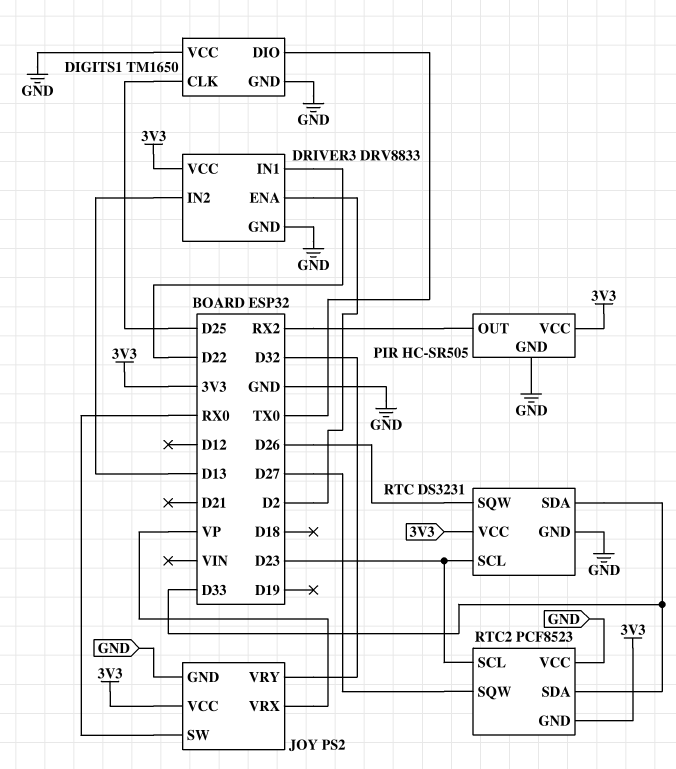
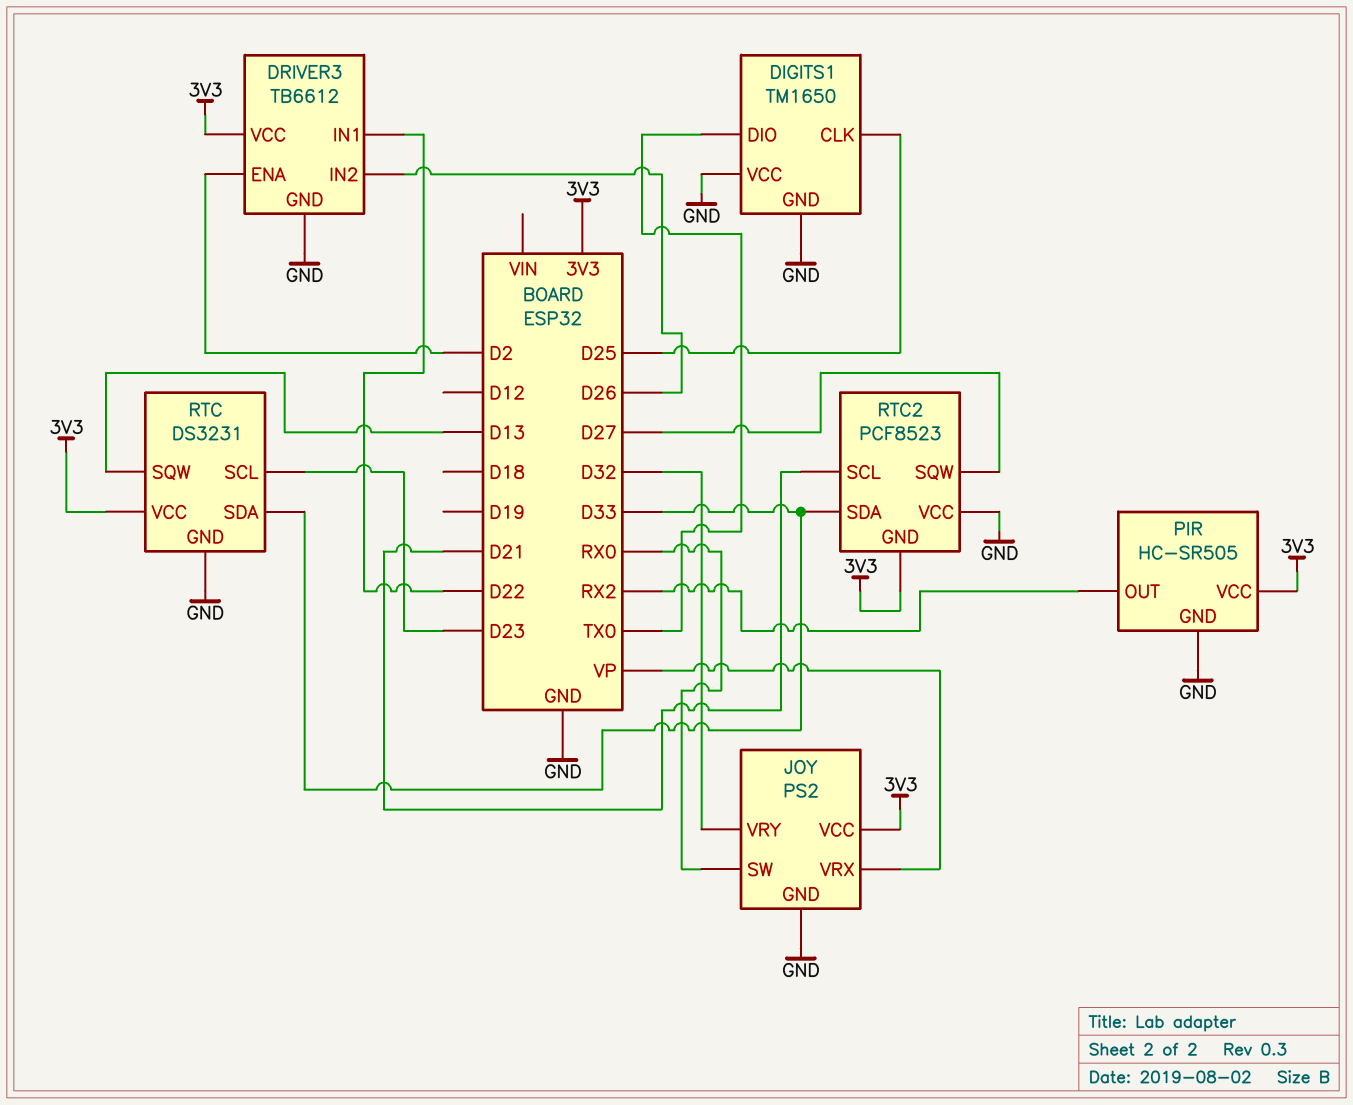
DRIVER3: DRV8833 -> TB6612
DRIVER3 pin IN2: D13 -> D26
RTC pin SQW: D26 -> D13
RTC2 pin SCL: D23 -> D21

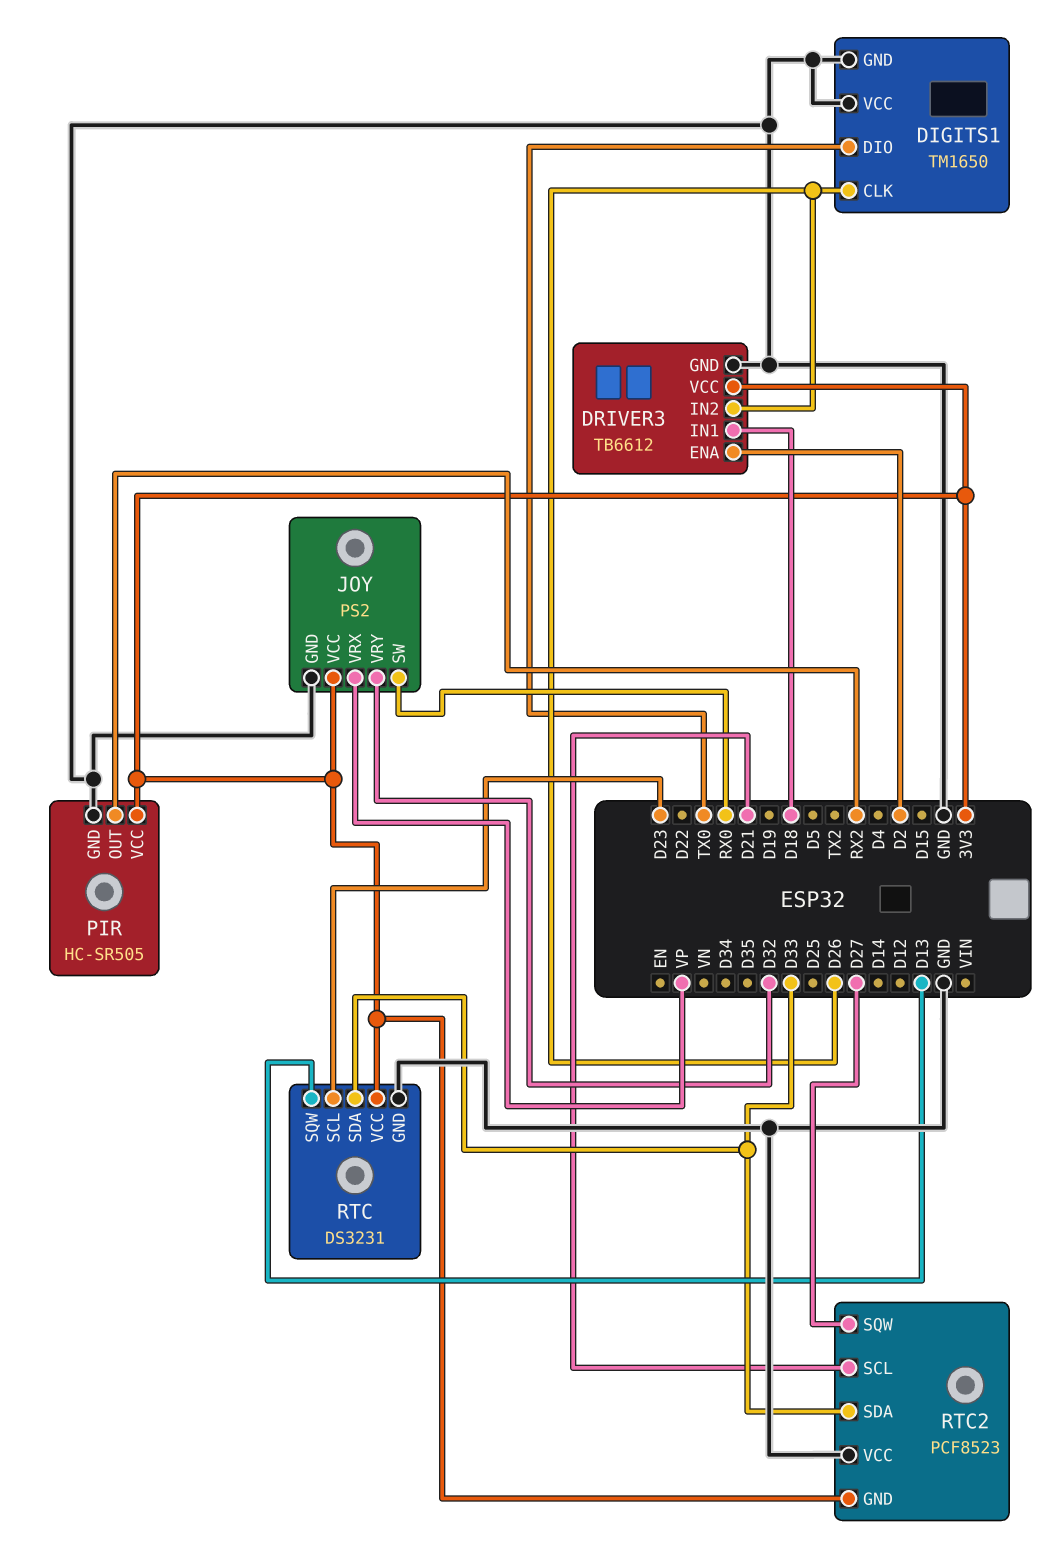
DIGITS1 pin CLK: D25 -> D26
DRIVER3 pin IN1: D22 -> D18

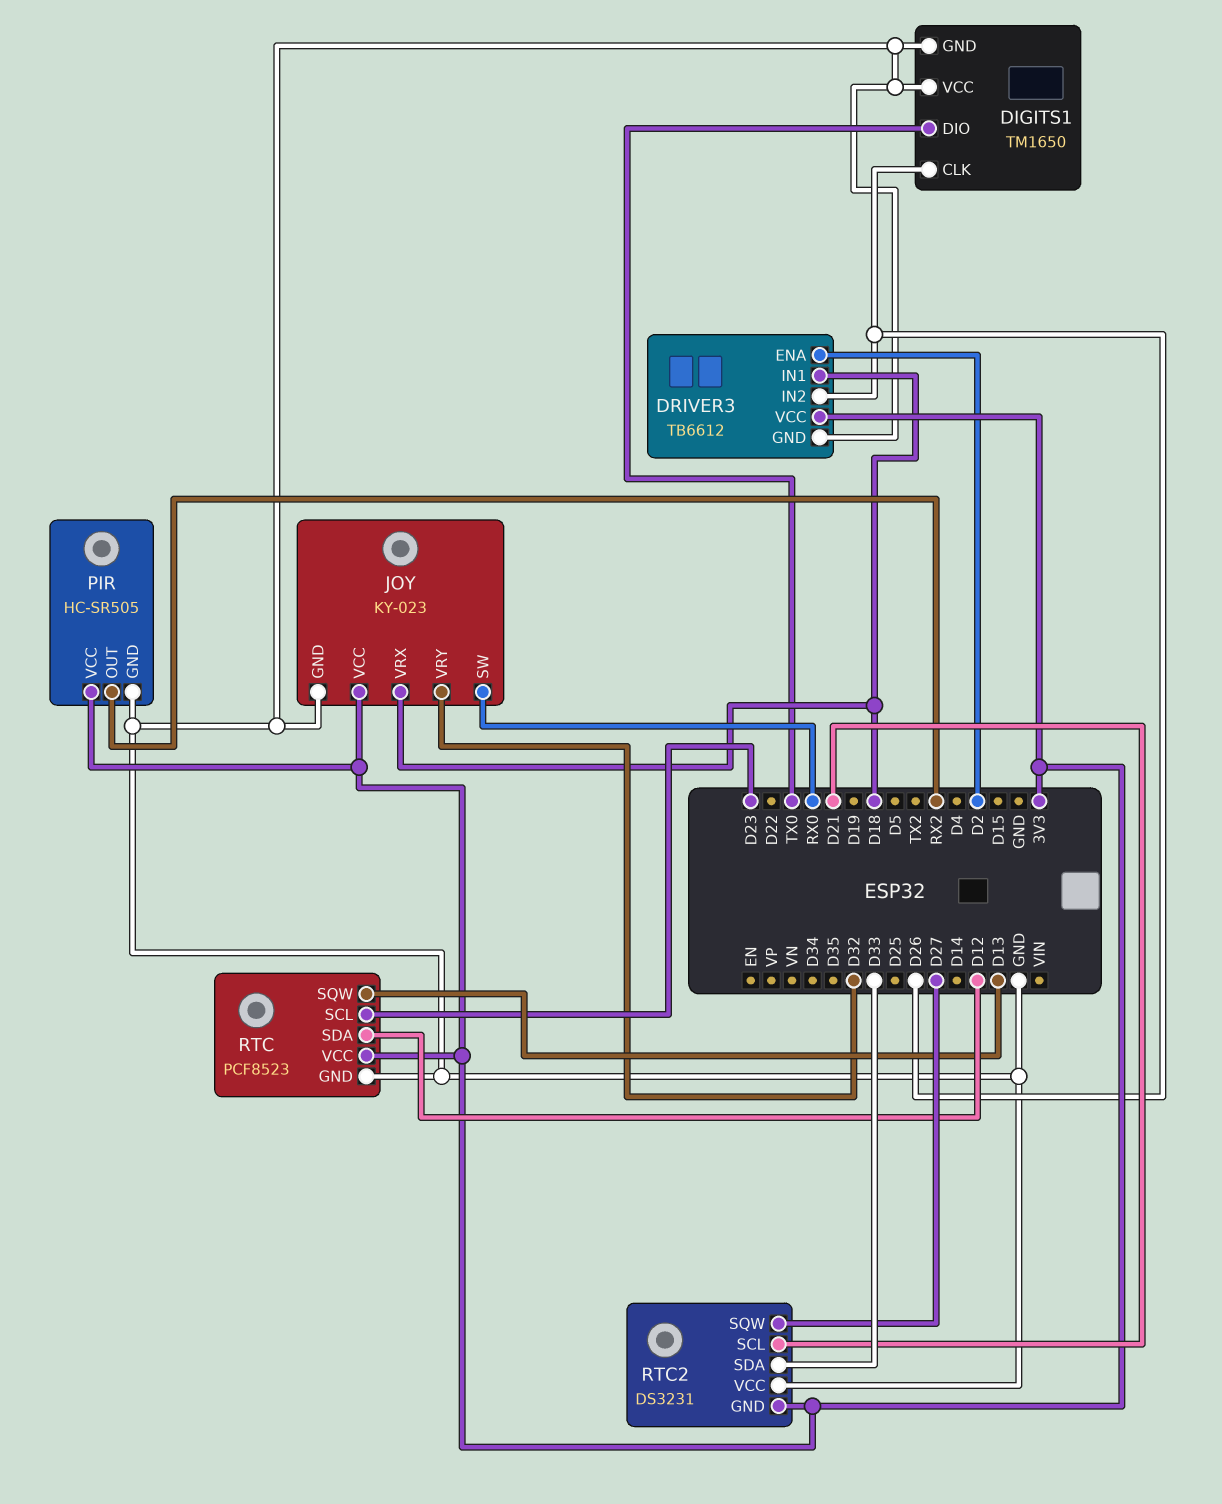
JOY: PS2 -> KY-023
JOY pin VRX: VP -> D18
RTC: DS3231 -> PCF8523
RTC pin SDA: D33 -> D12
RTC2: PCF8523 -> DS3231

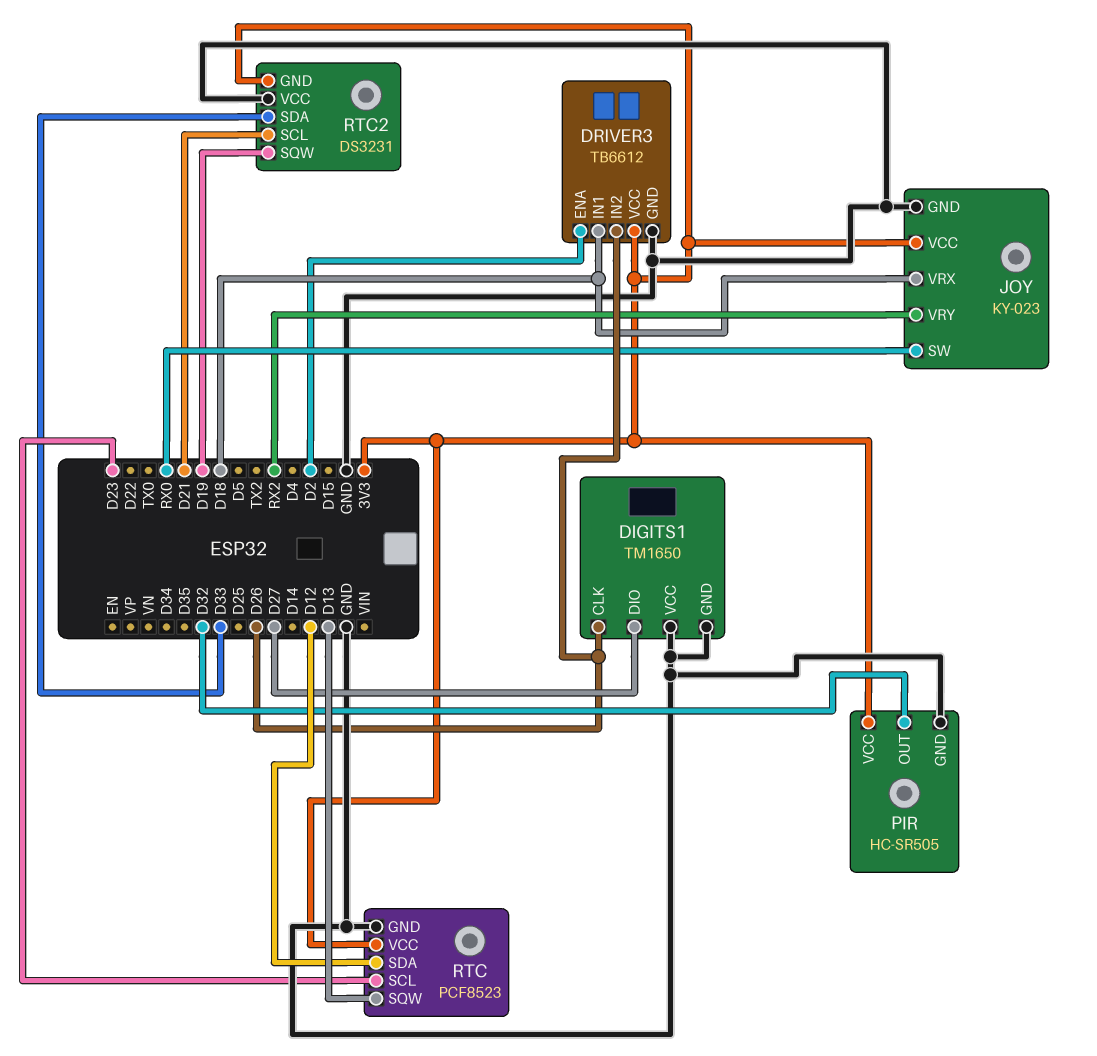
DIGITS1 pin DIO: TX0 -> D27
JOY pin VRY: D32 -> RX2
PIR pin OUT: RX2 -> D32
RTC2 pin SQW: D27 -> D19

